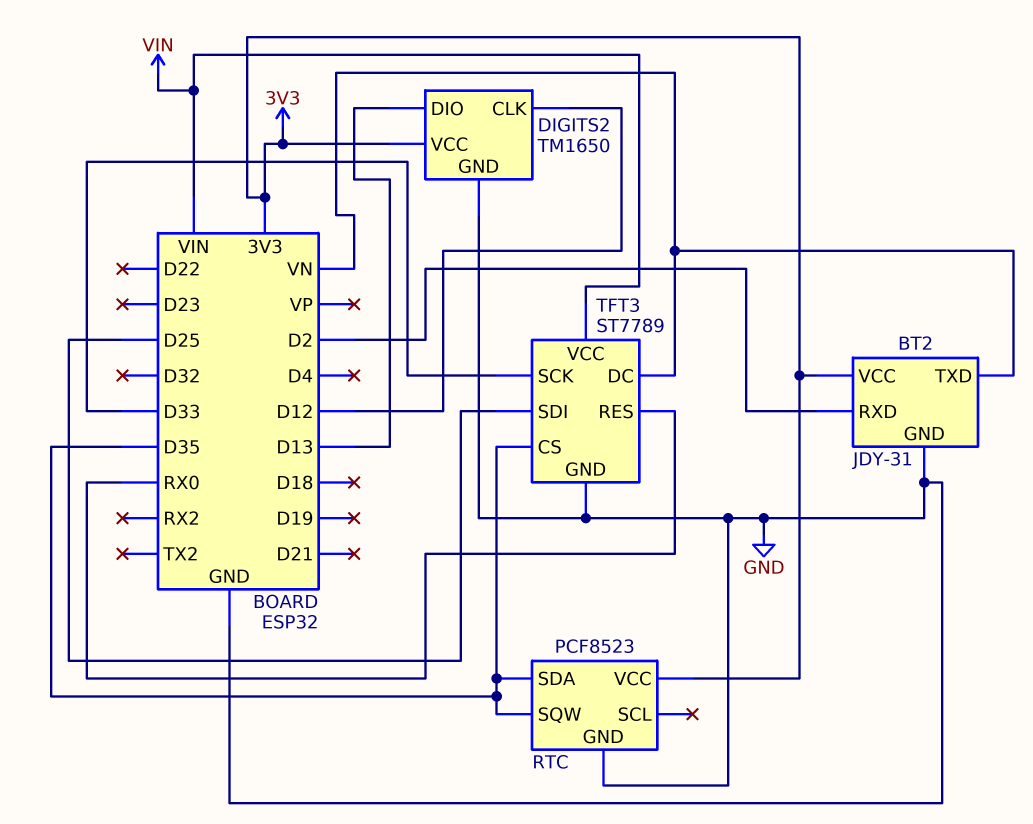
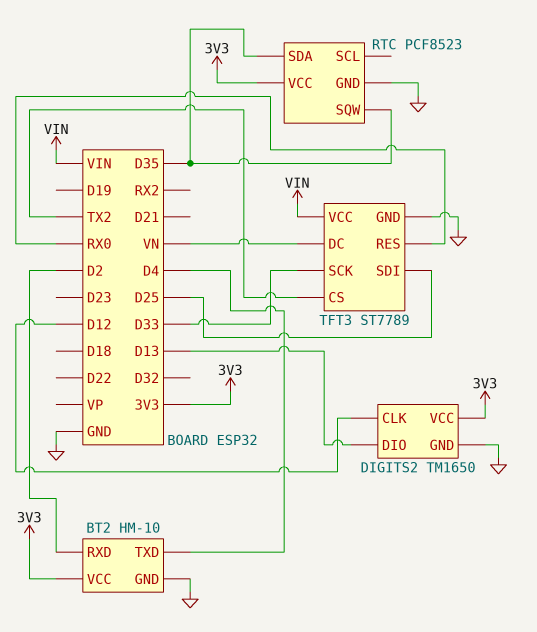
BT2: JDY-31 -> HM-10
BT2 pin TXD: VN -> D4
TFT3 pin CS: D35 -> TX2

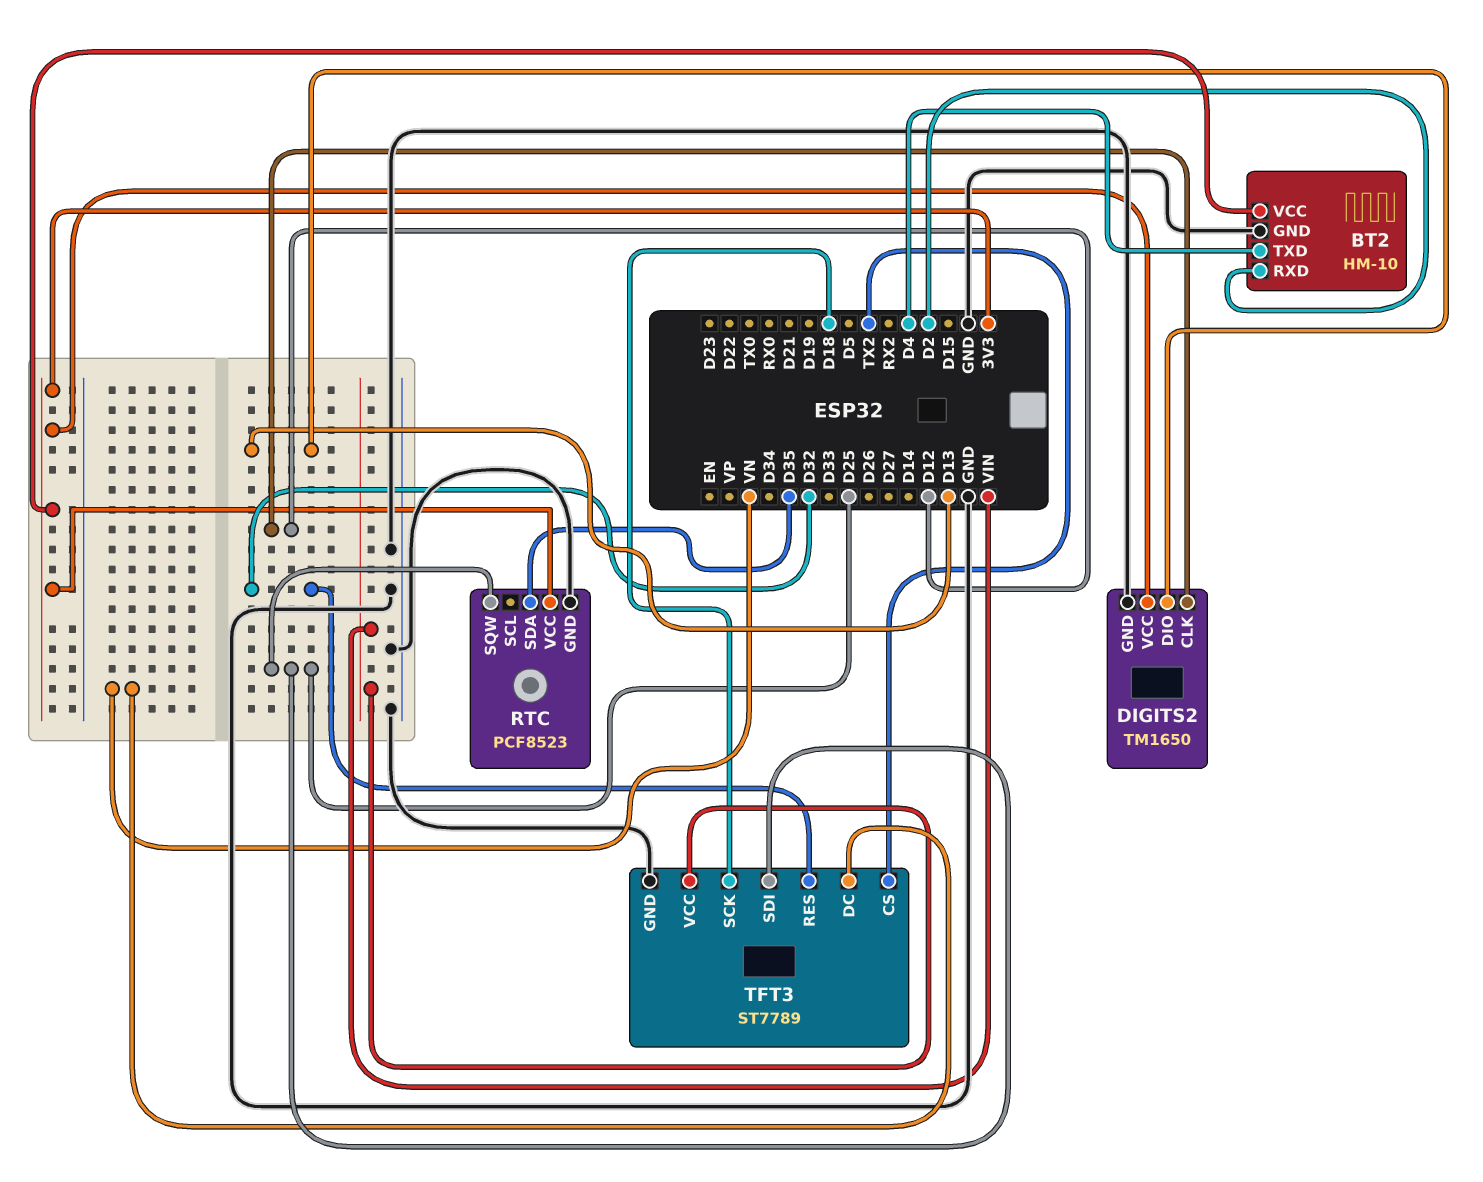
RTC pin SQW: D35 -> D25
TFT3 pin RES: RX0 -> D32
TFT3 pin SCK: D33 -> D18

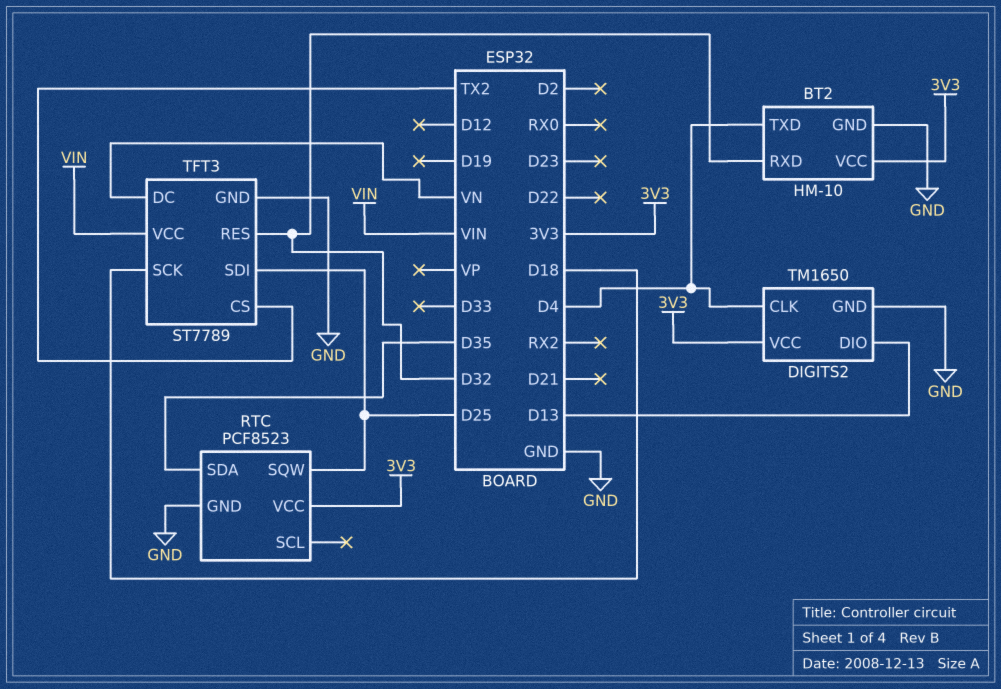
BT2 pin RXD: D2 -> D32
DIGITS2 pin CLK: D12 -> D4

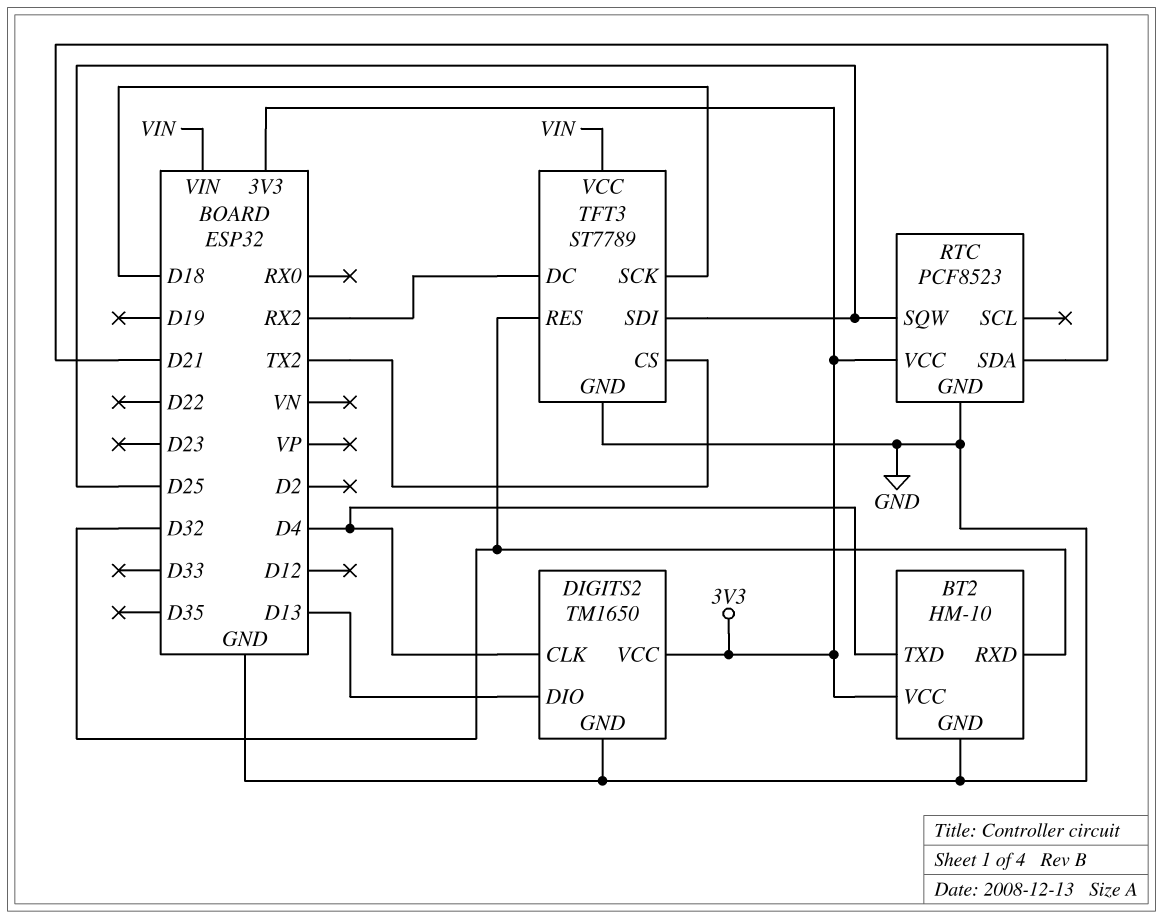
RTC pin SDA: D35 -> D21
TFT3 pin DC: VN -> RX2

